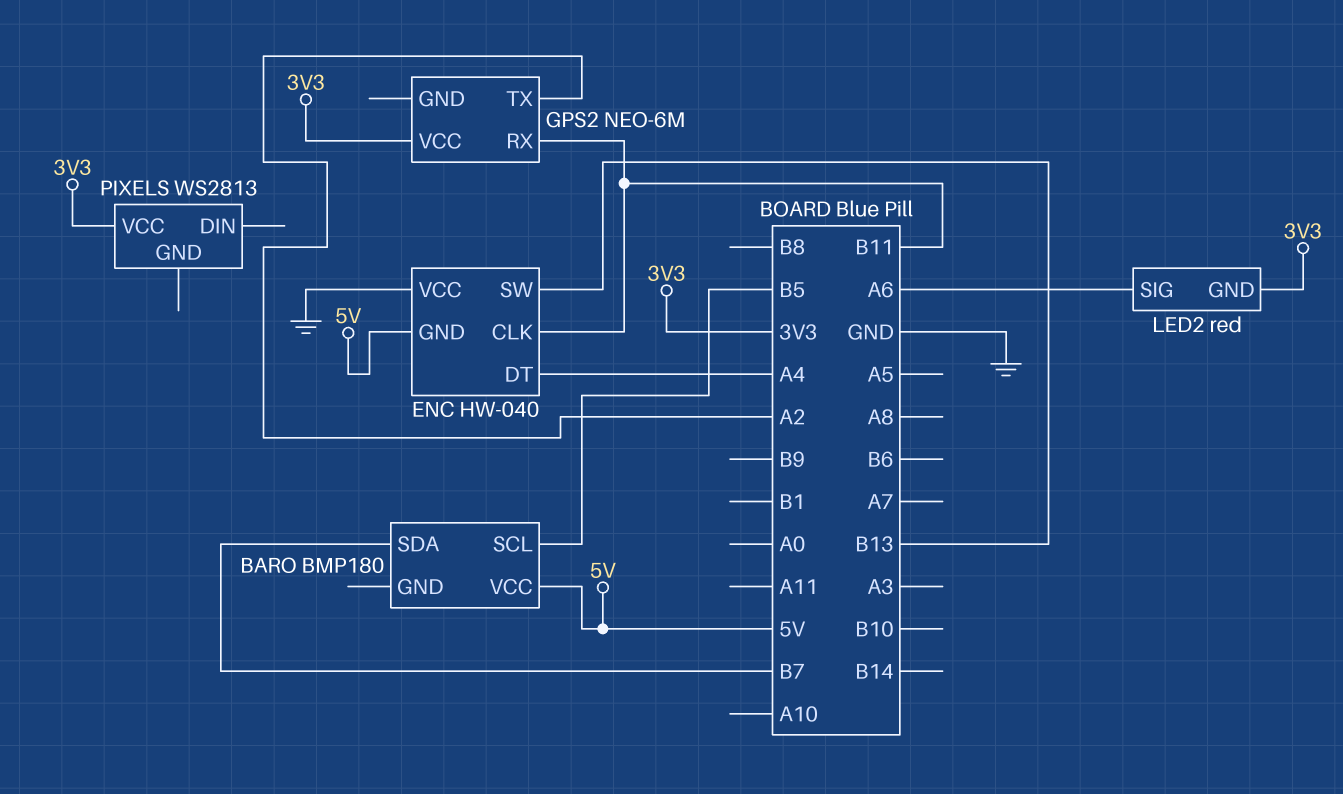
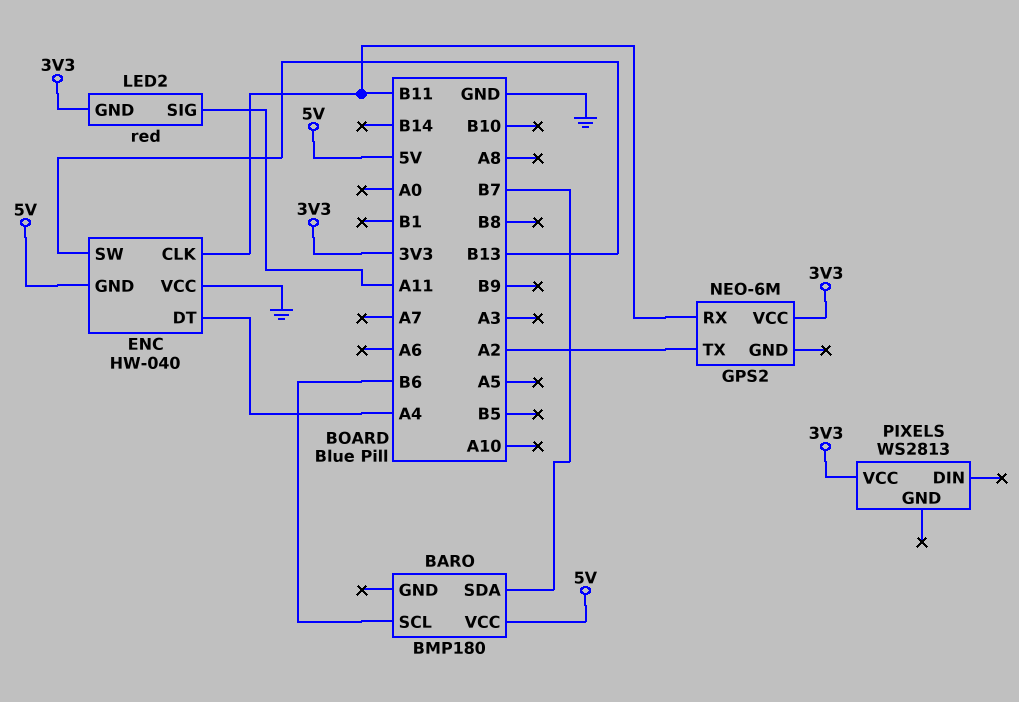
BARO pin SCL: B5 -> B6
LED2 pin SIG: A6 -> A11

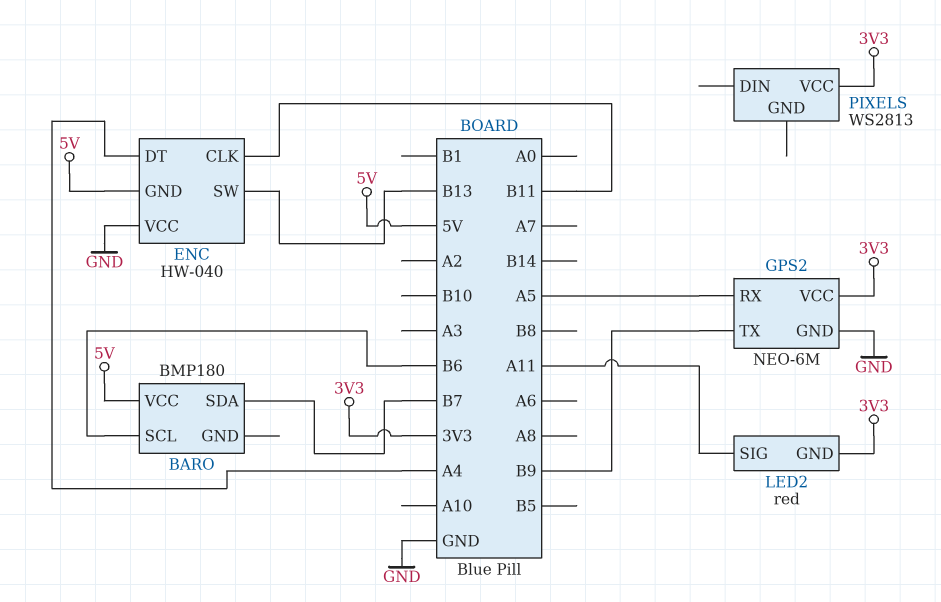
GPS2 pin GND: none -> GND
GPS2 pin RX: B11 -> A5
GPS2 pin TX: A2 -> B9

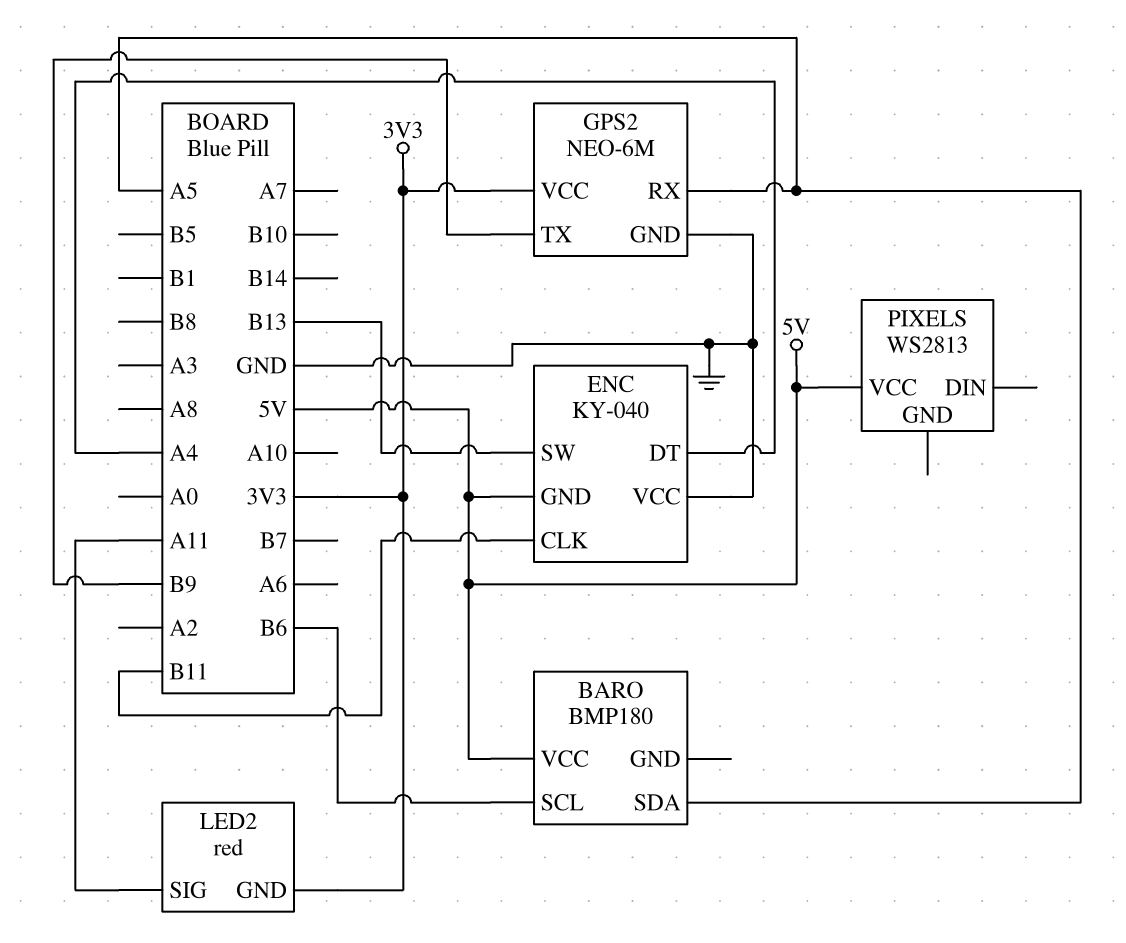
BARO pin SDA: B7 -> A5
ENC: HW-040 -> KY-040
PIXELS pin VCC: 3V3 -> 5V

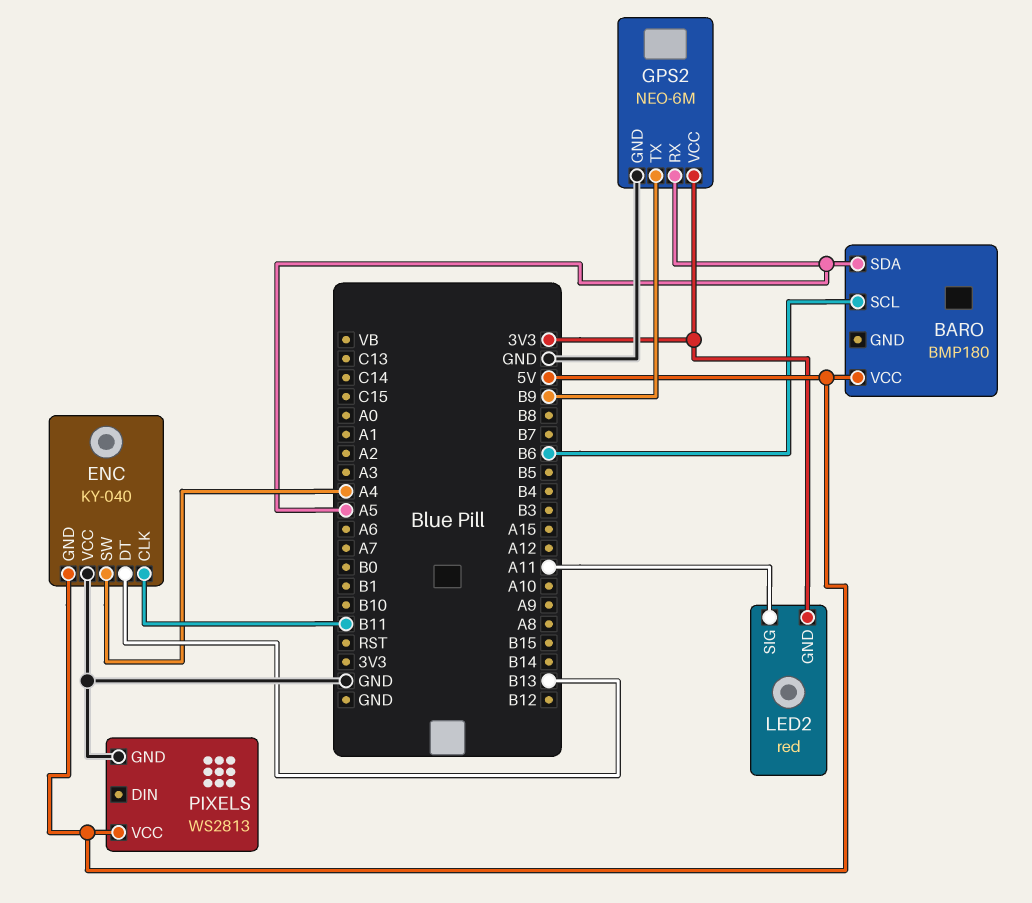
ENC pin DT: A4 -> B13
ENC pin SW: B13 -> A4
PIXELS pin GND: none -> GND

